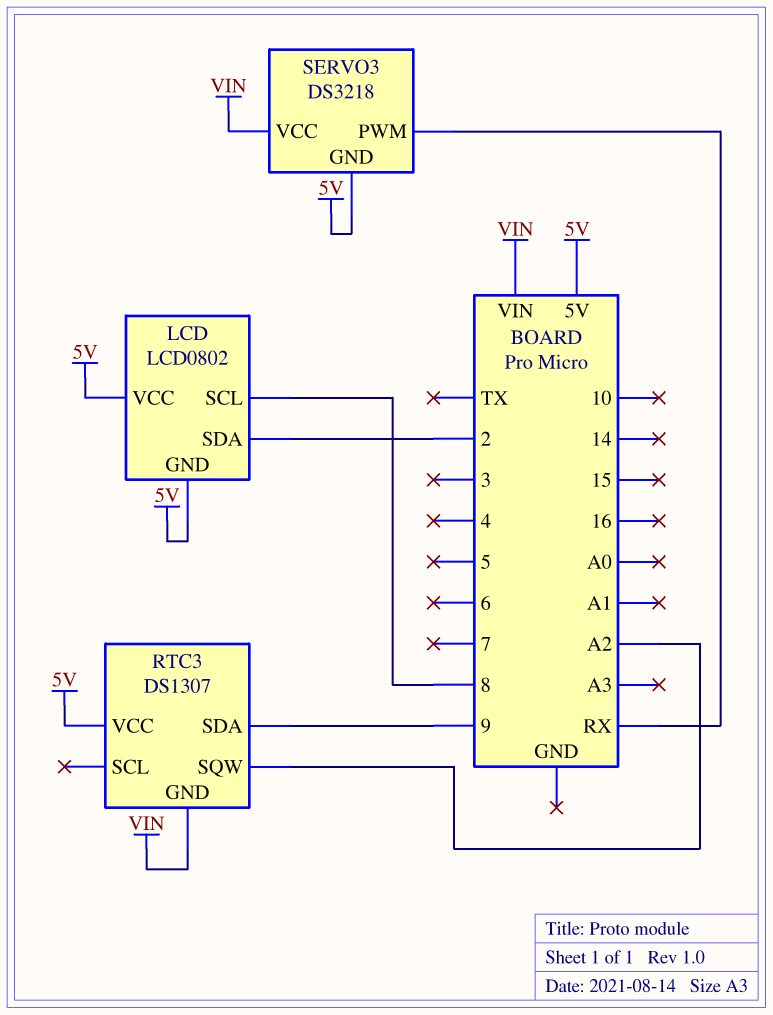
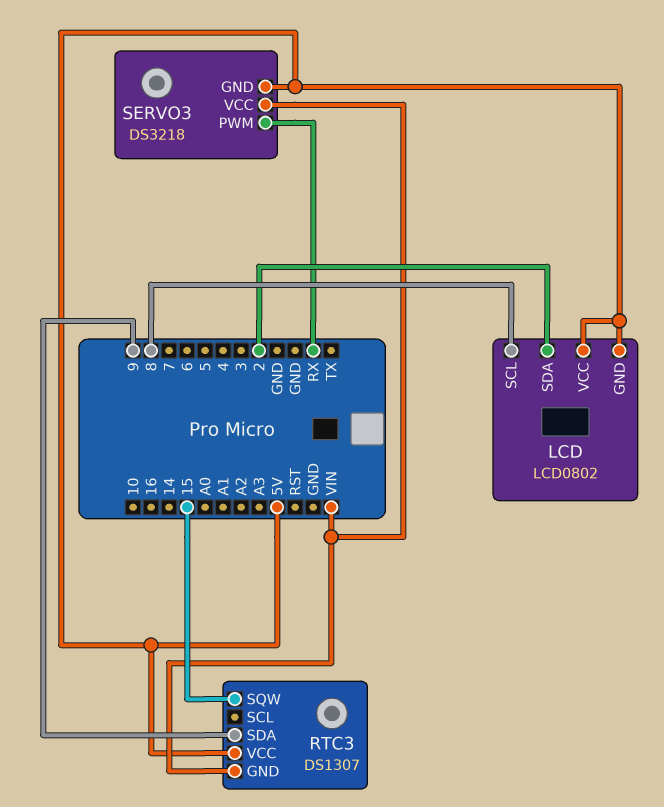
RTC3 pin SQW: A2 -> 15

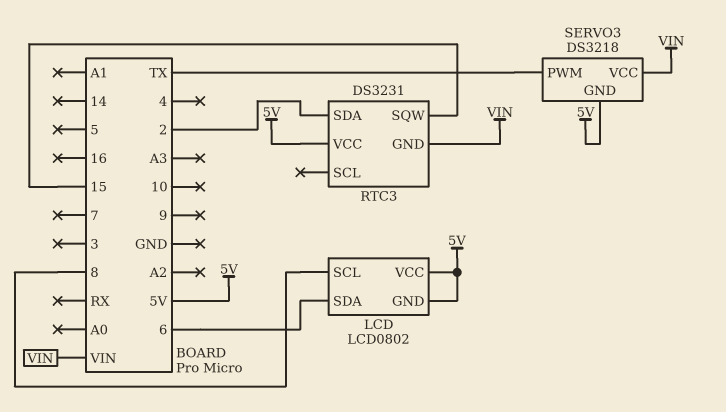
LCD pin SDA: 2 -> 6
RTC3: DS1307 -> DS3231
RTC3 pin SDA: 9 -> 2
SERVO3 pin PWM: RX -> TX

